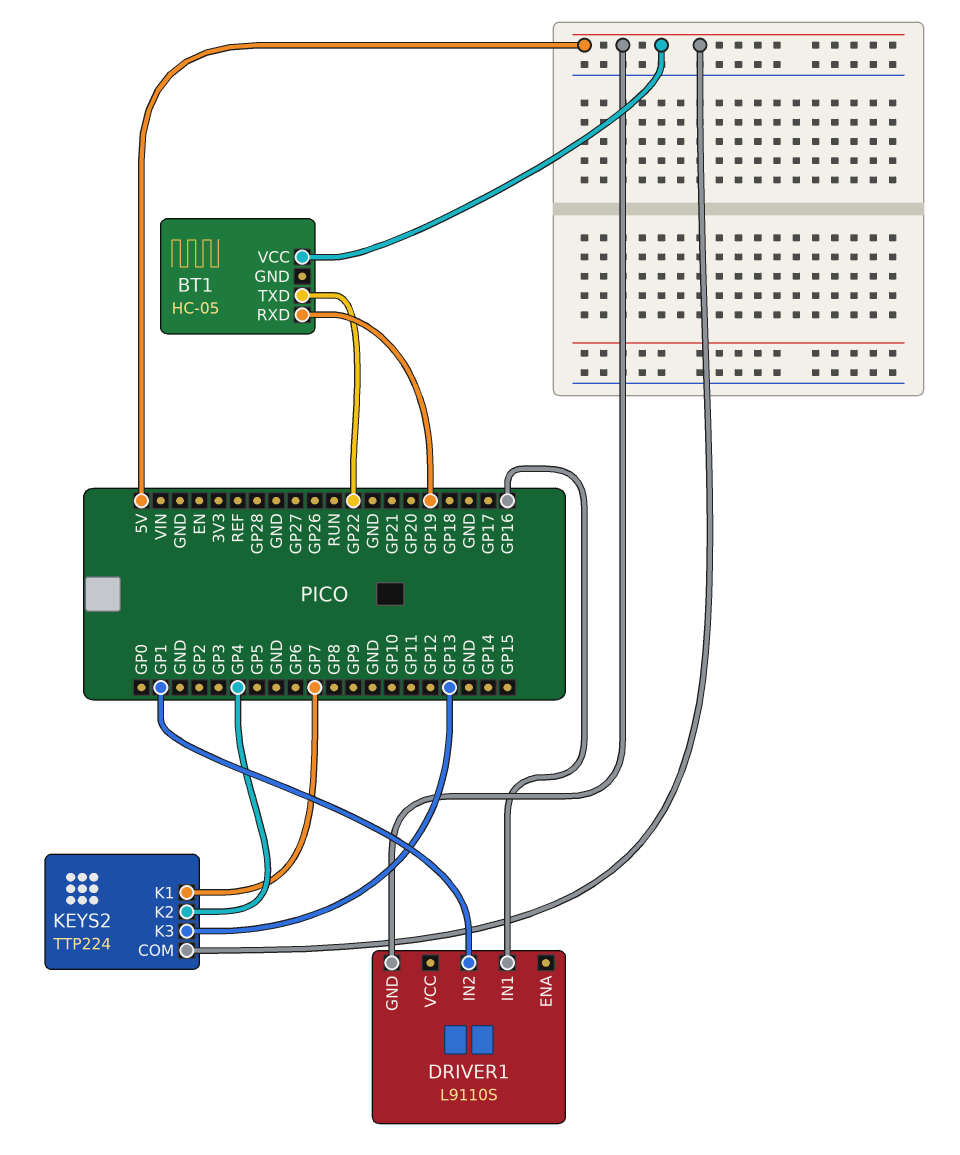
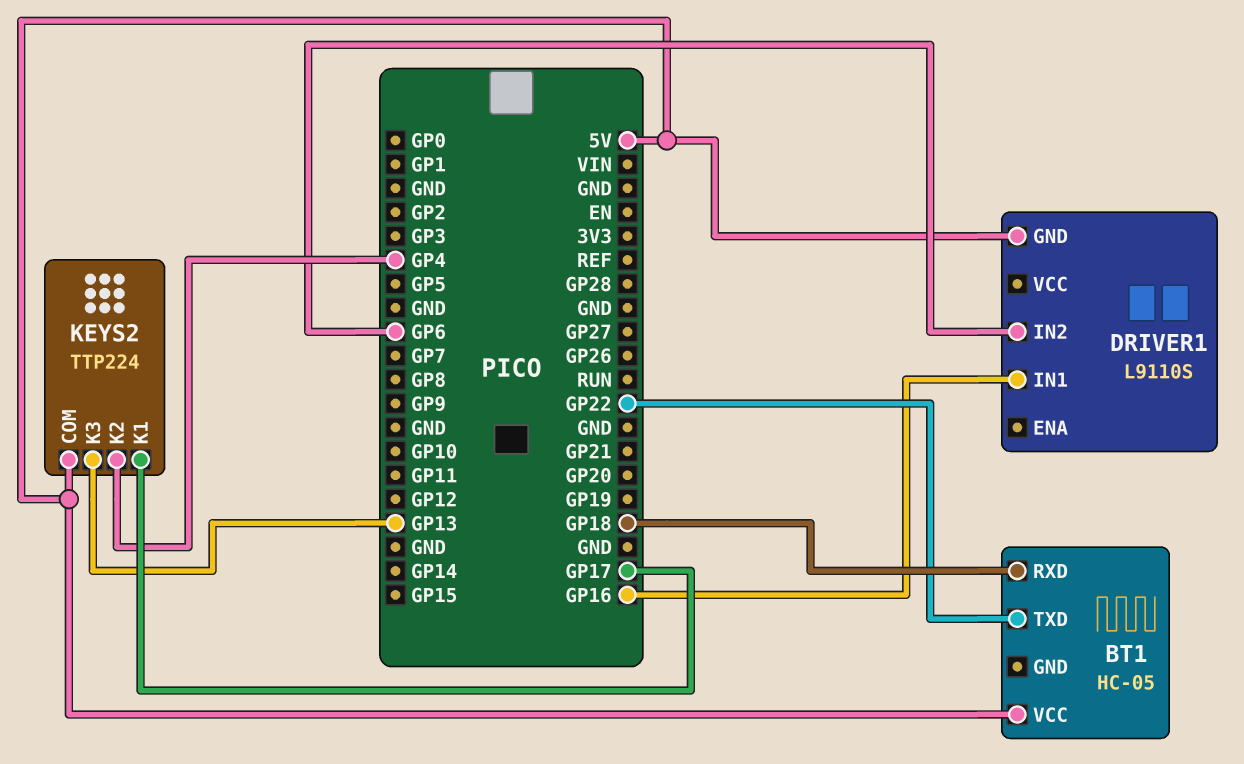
BT1 pin RXD: GP19 -> GP18
DRIVER1 pin IN2: GP1 -> GP6
KEYS2 pin K1: GP7 -> GP17

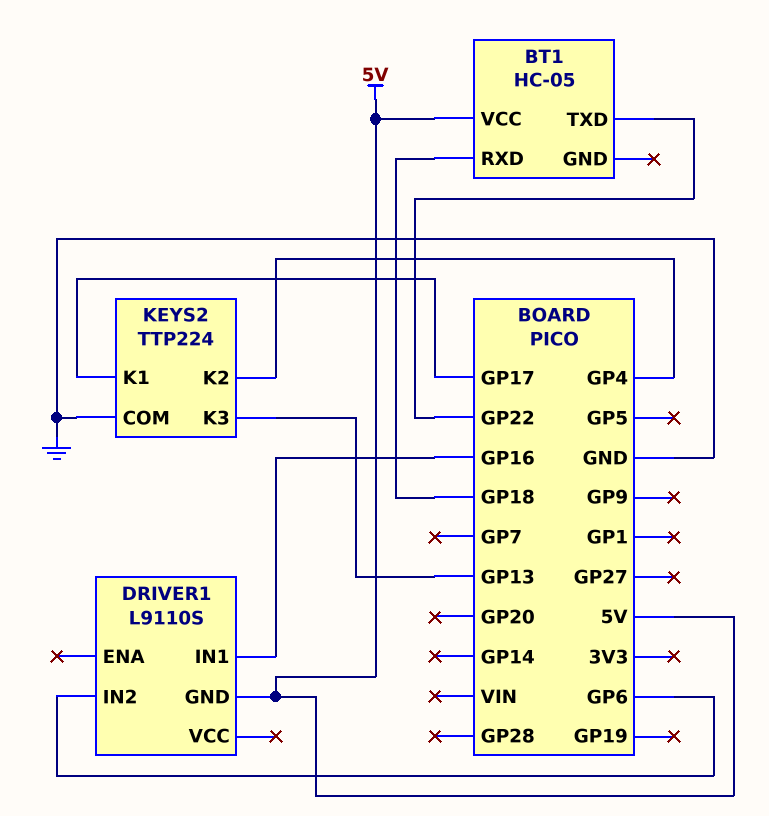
KEYS2 pin COM: 5V -> GND

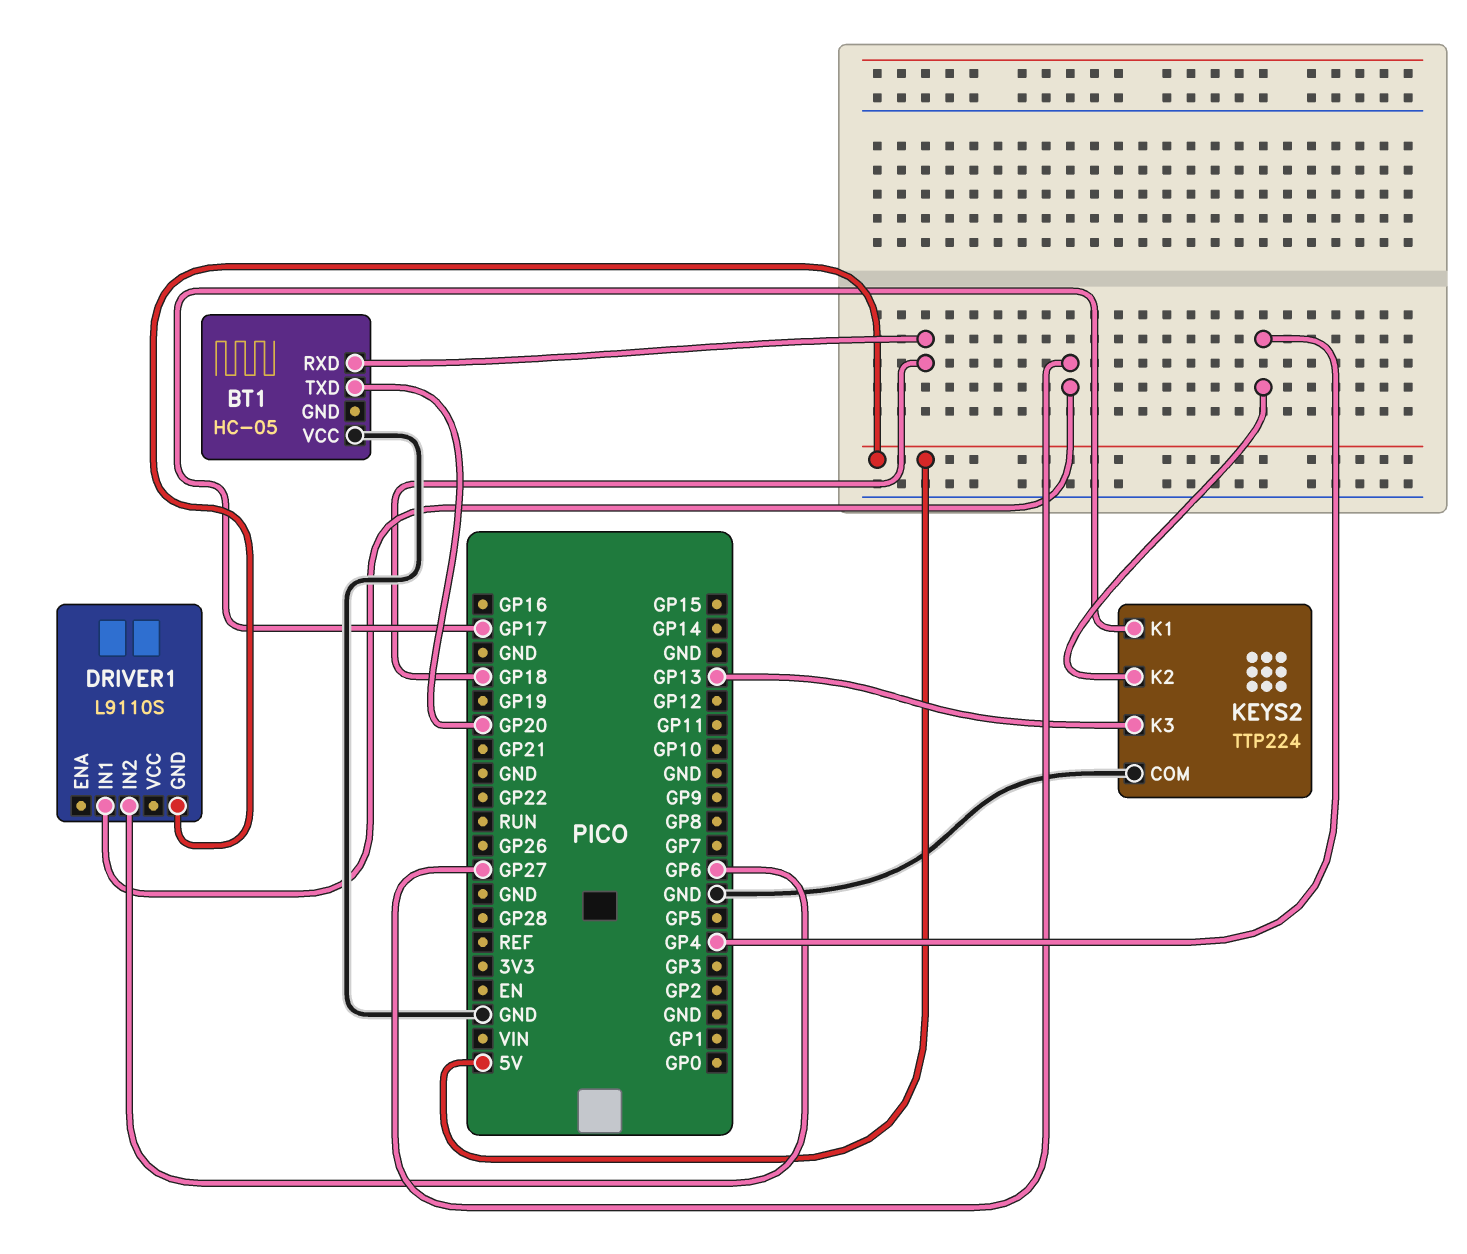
BT1 pin TXD: GP22 -> GP20
BT1 pin VCC: 5V -> GND
DRIVER1 pin IN1: GP16 -> GP27

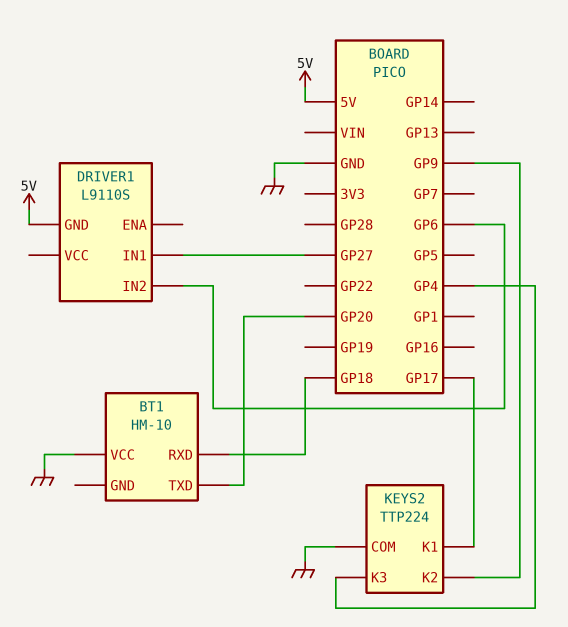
BT1: HC-05 -> HM-10
KEYS2 pin K2: GP4 -> GP9
KEYS2 pin K3: GP13 -> GP4

